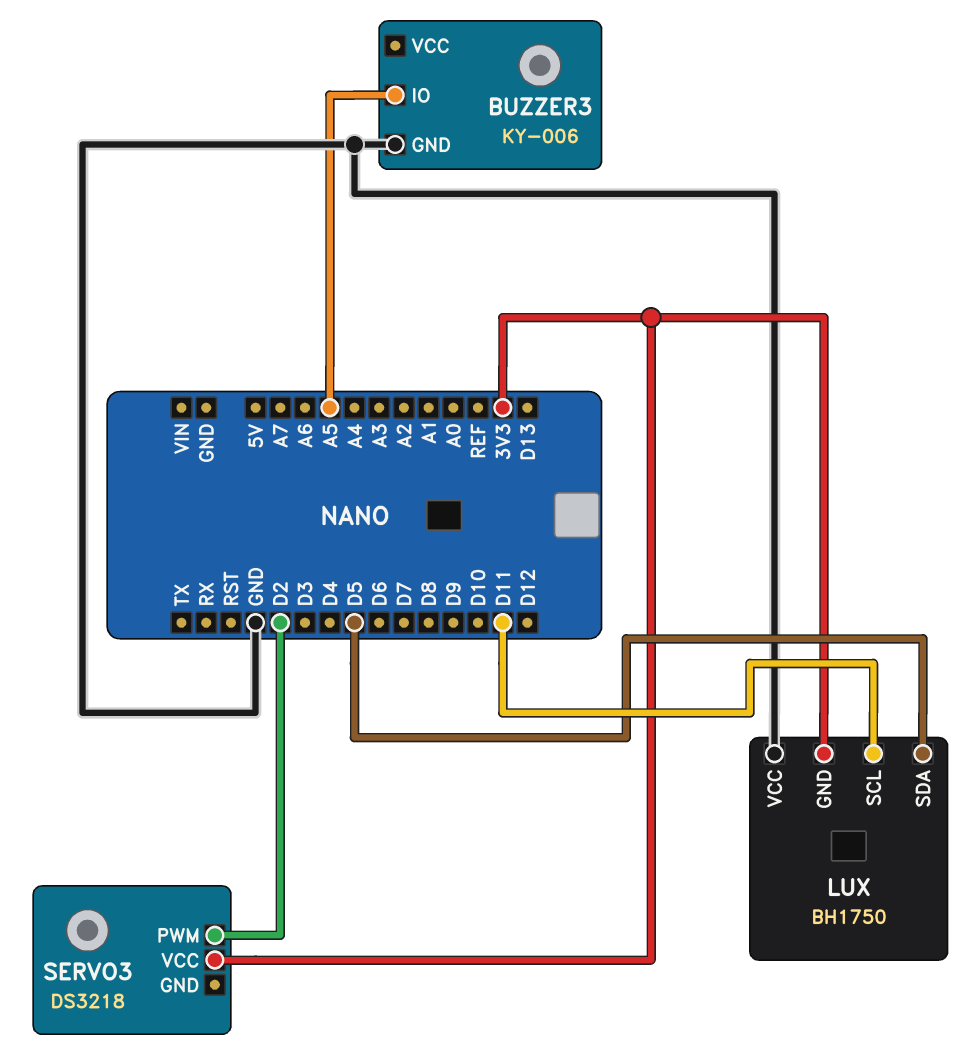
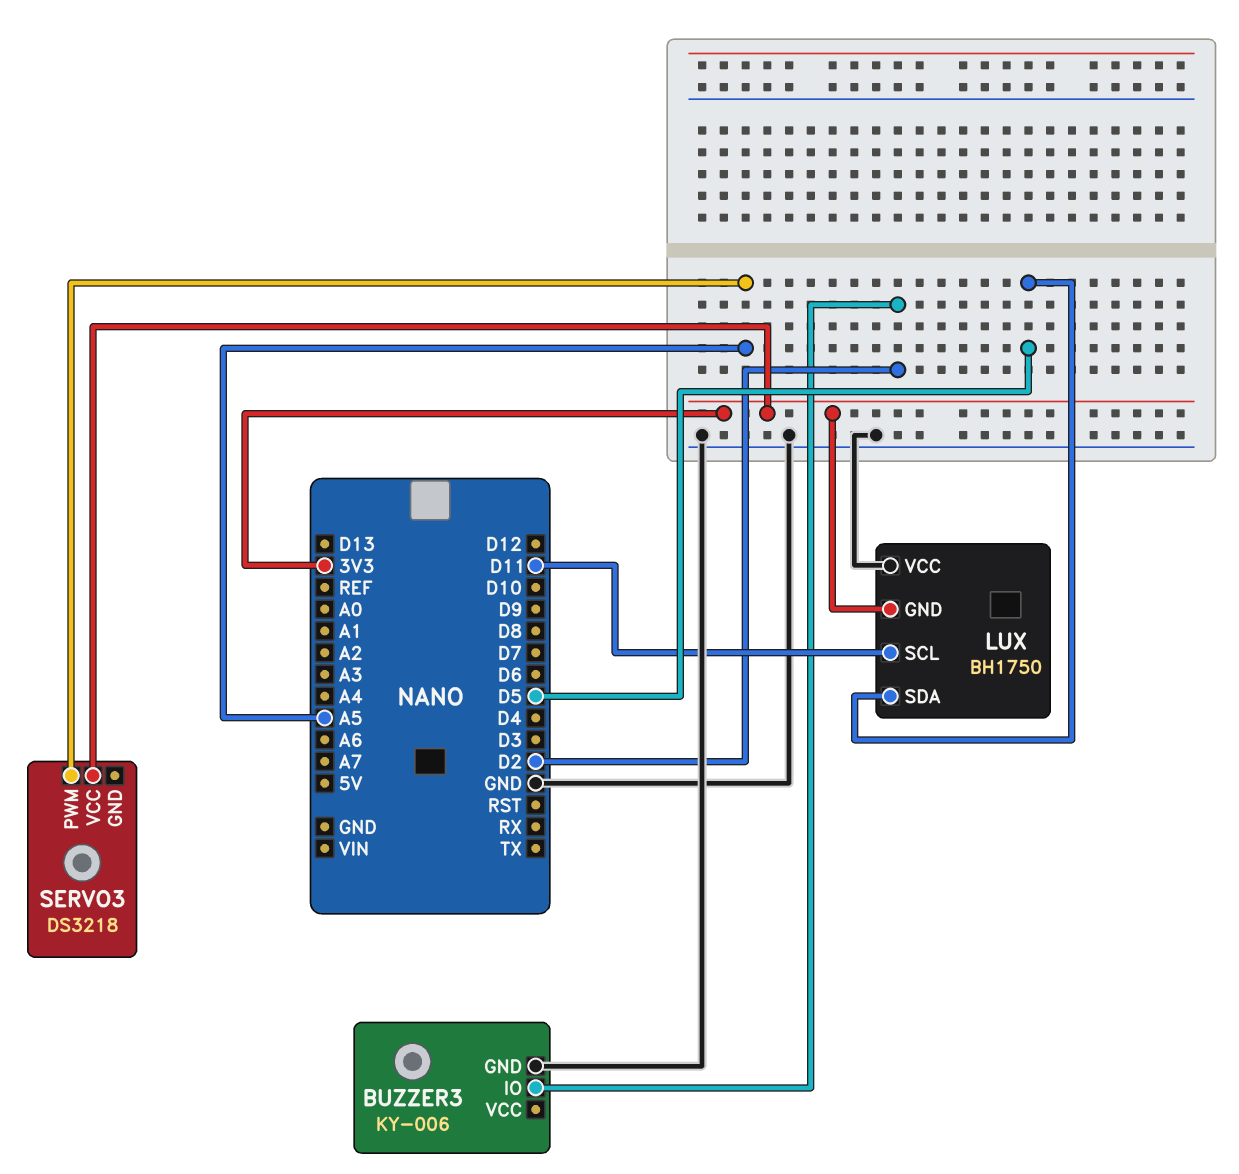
BUZZER3 pin IO: A5 -> D2
SERVO3 pin PWM: D2 -> A5

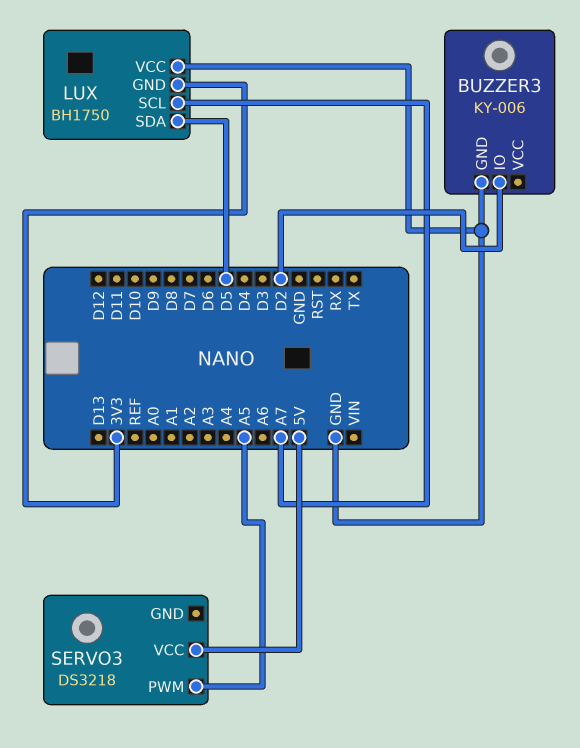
LUX pin SCL: D11 -> A7
SERVO3 pin VCC: 3V3 -> 5V

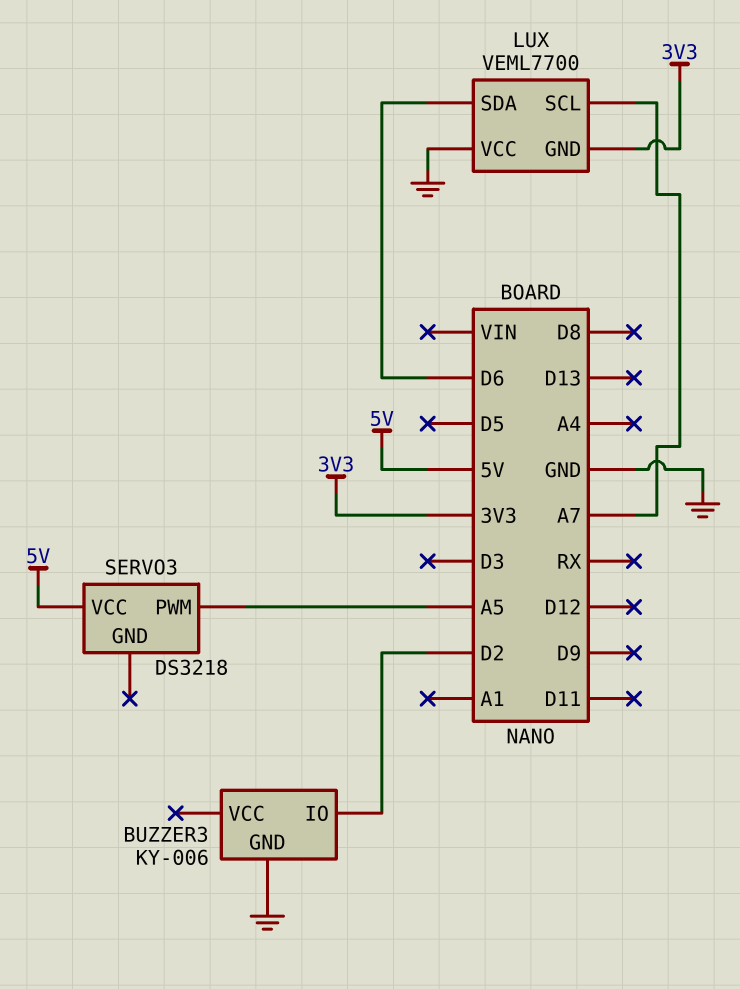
LUX: BH1750 -> VEML7700
LUX pin SDA: D5 -> D6

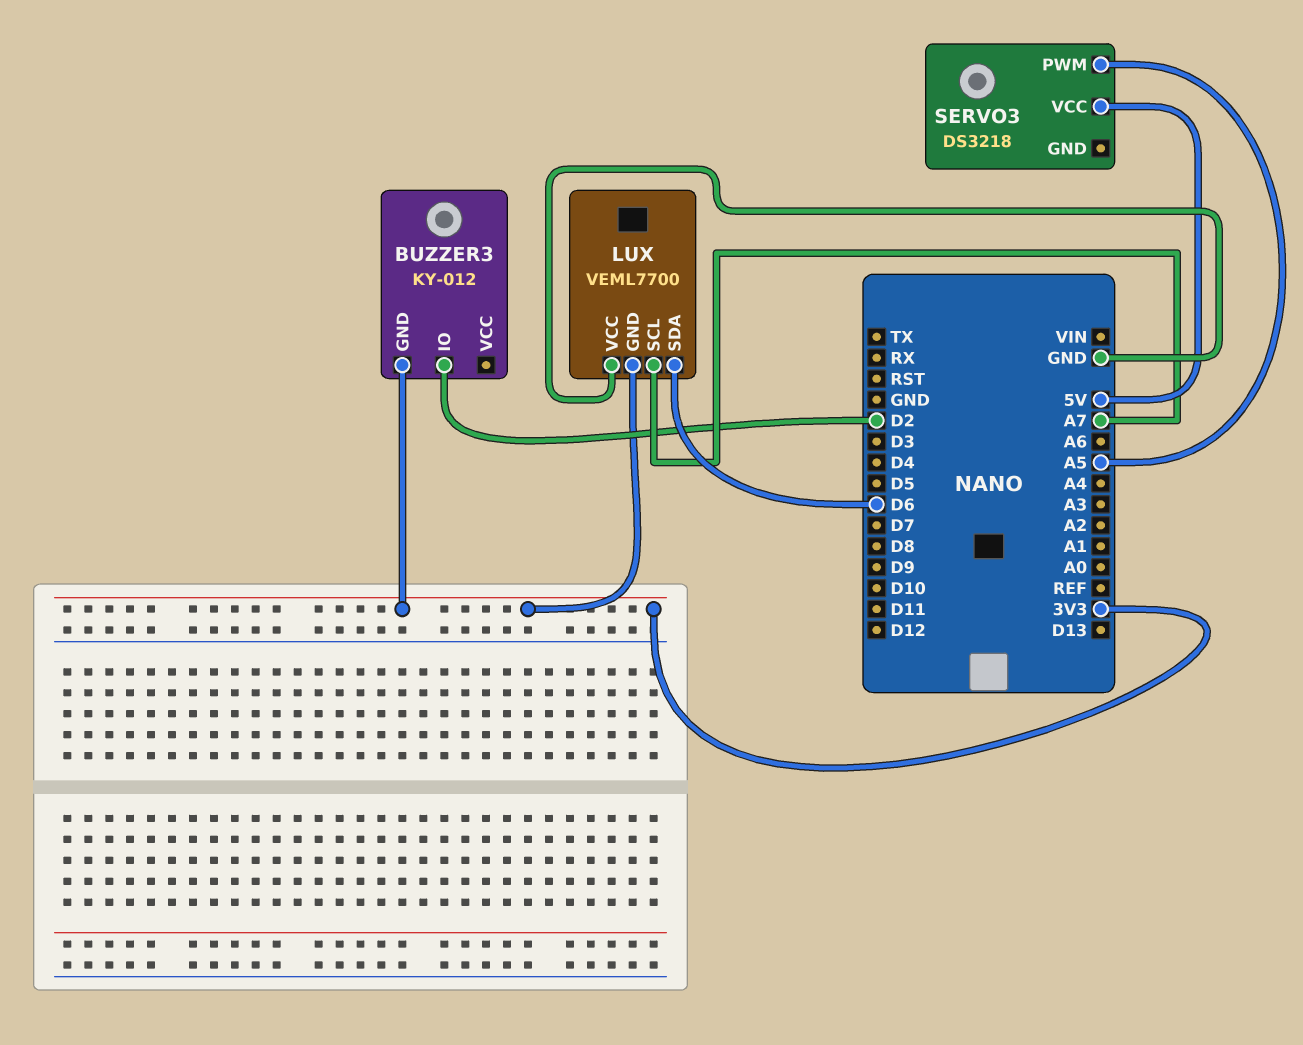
BUZZER3: KY-006 -> KY-012
BUZZER3 pin GND: GND -> 3V3

